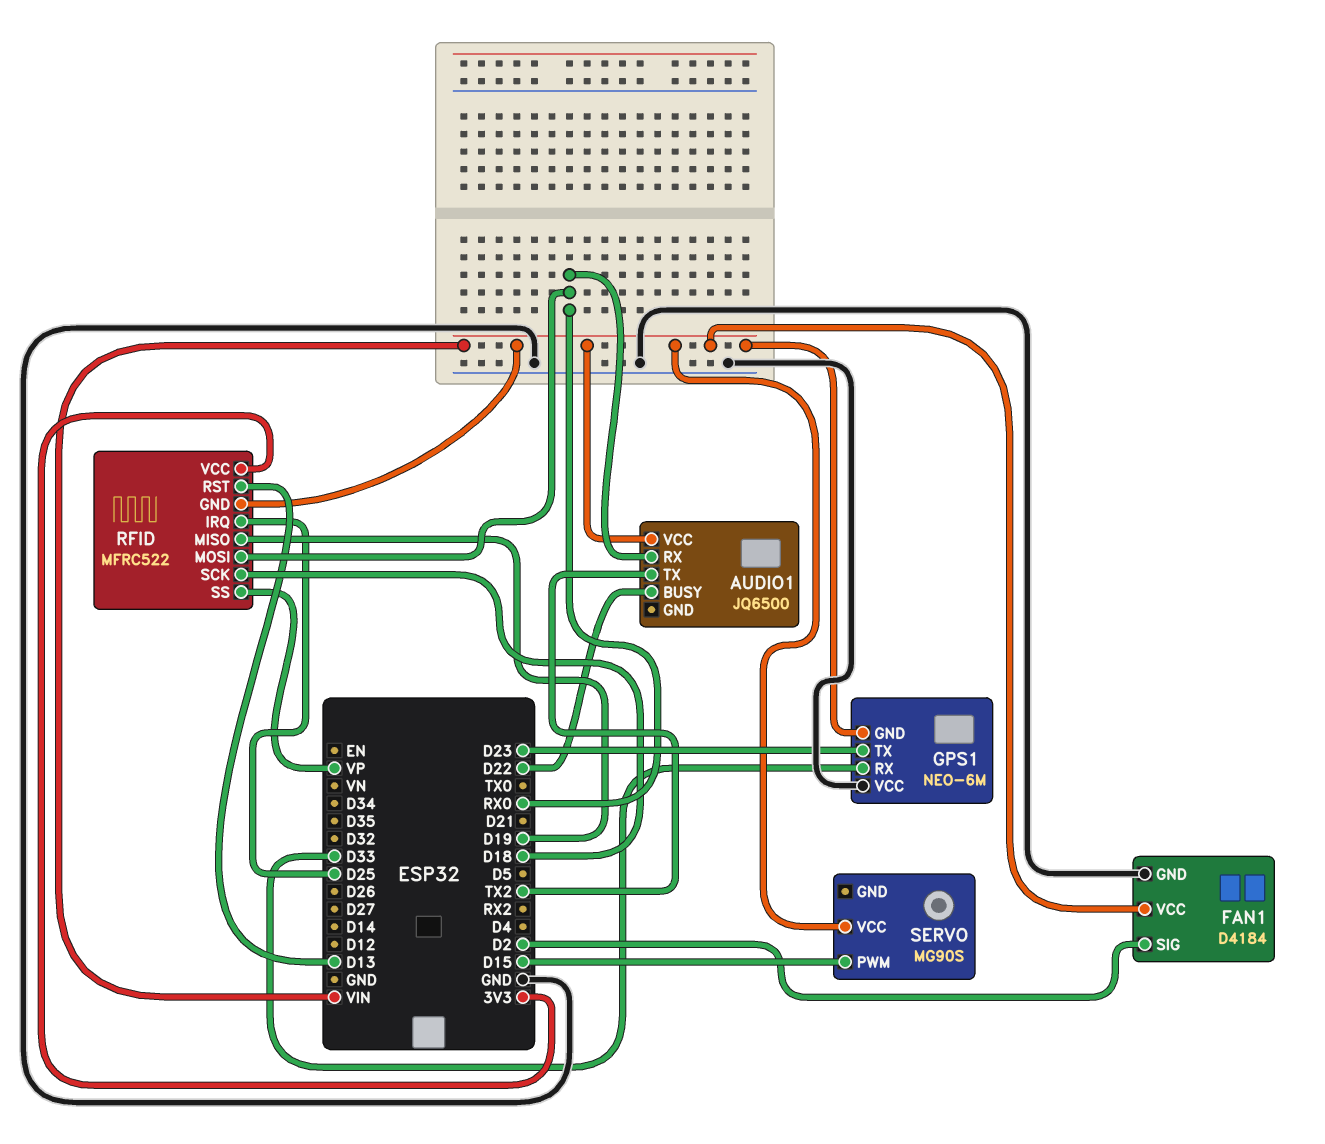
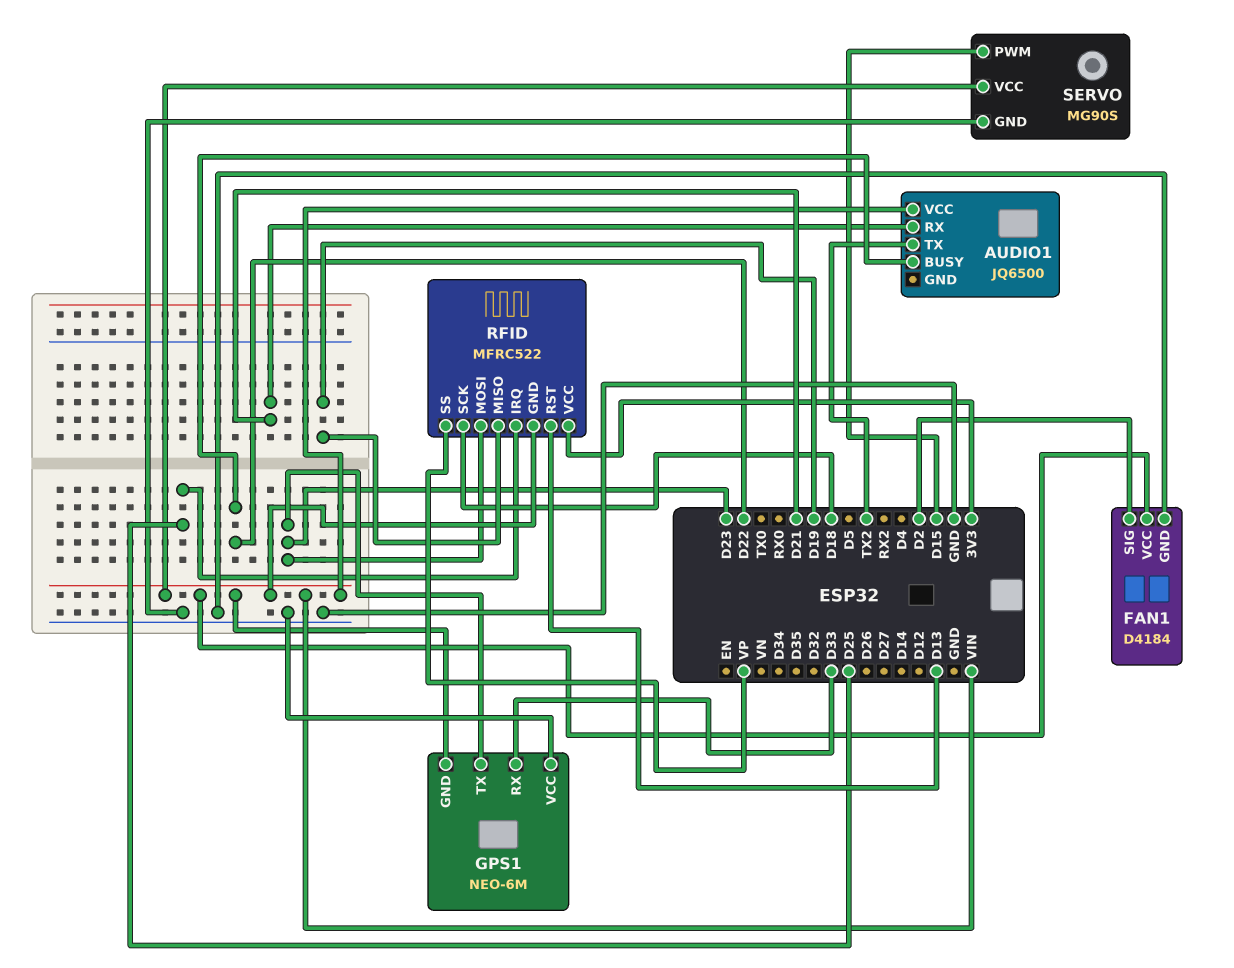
AUDIO1 pin RX: RX0 -> D21
RFID pin MOSI: RX0 -> D23
SERVO pin GND: none -> GND

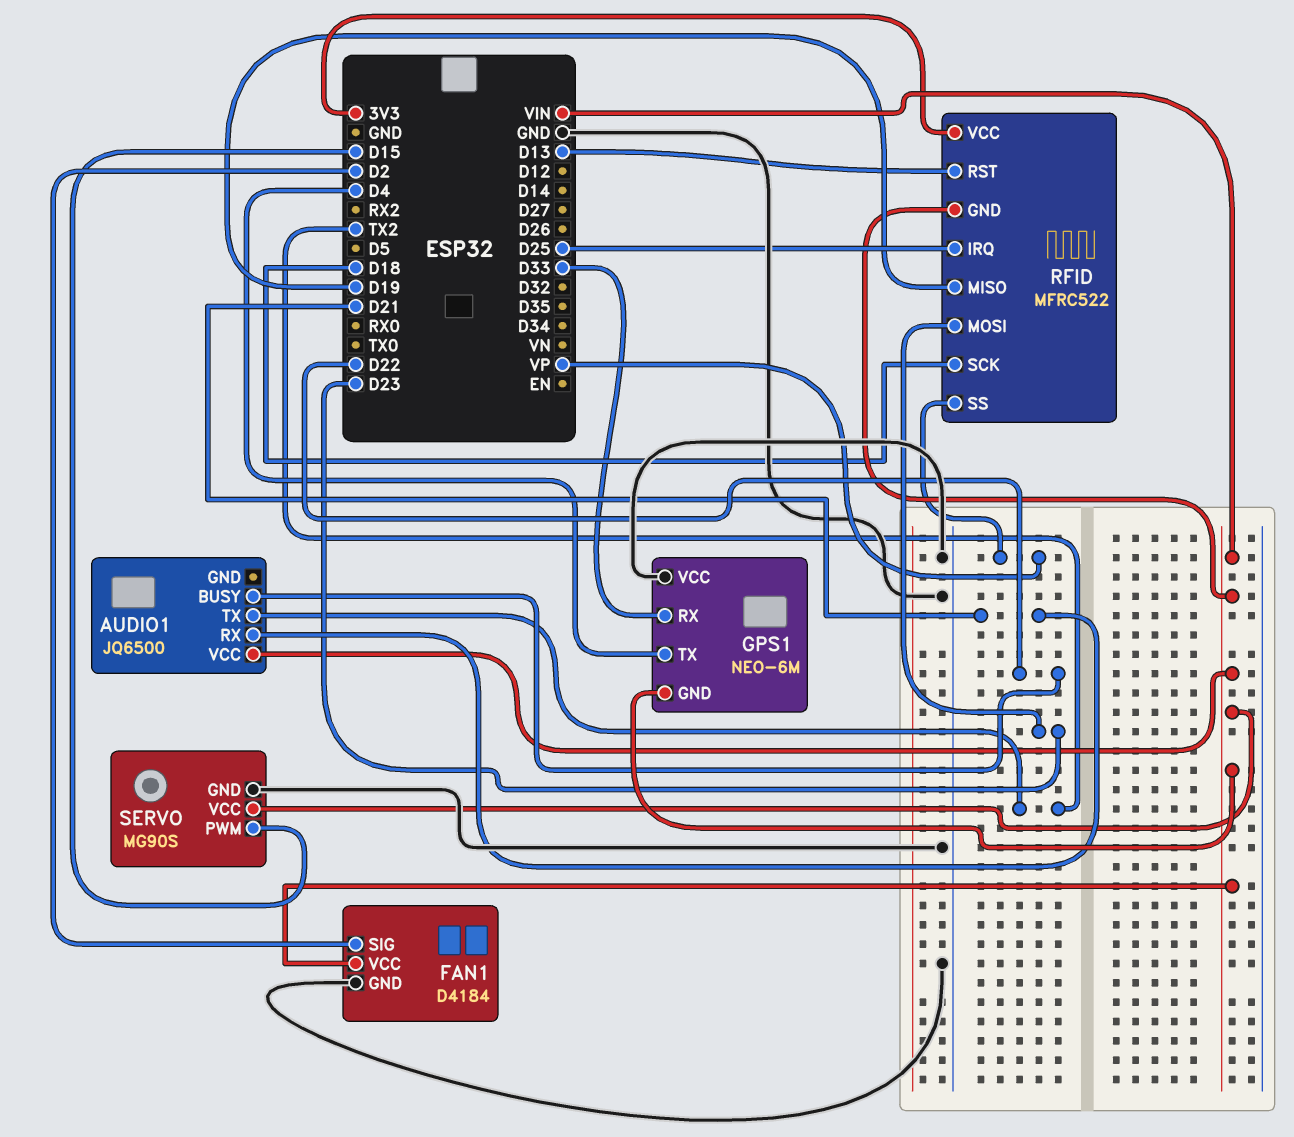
GPS1 pin TX: D23 -> D4

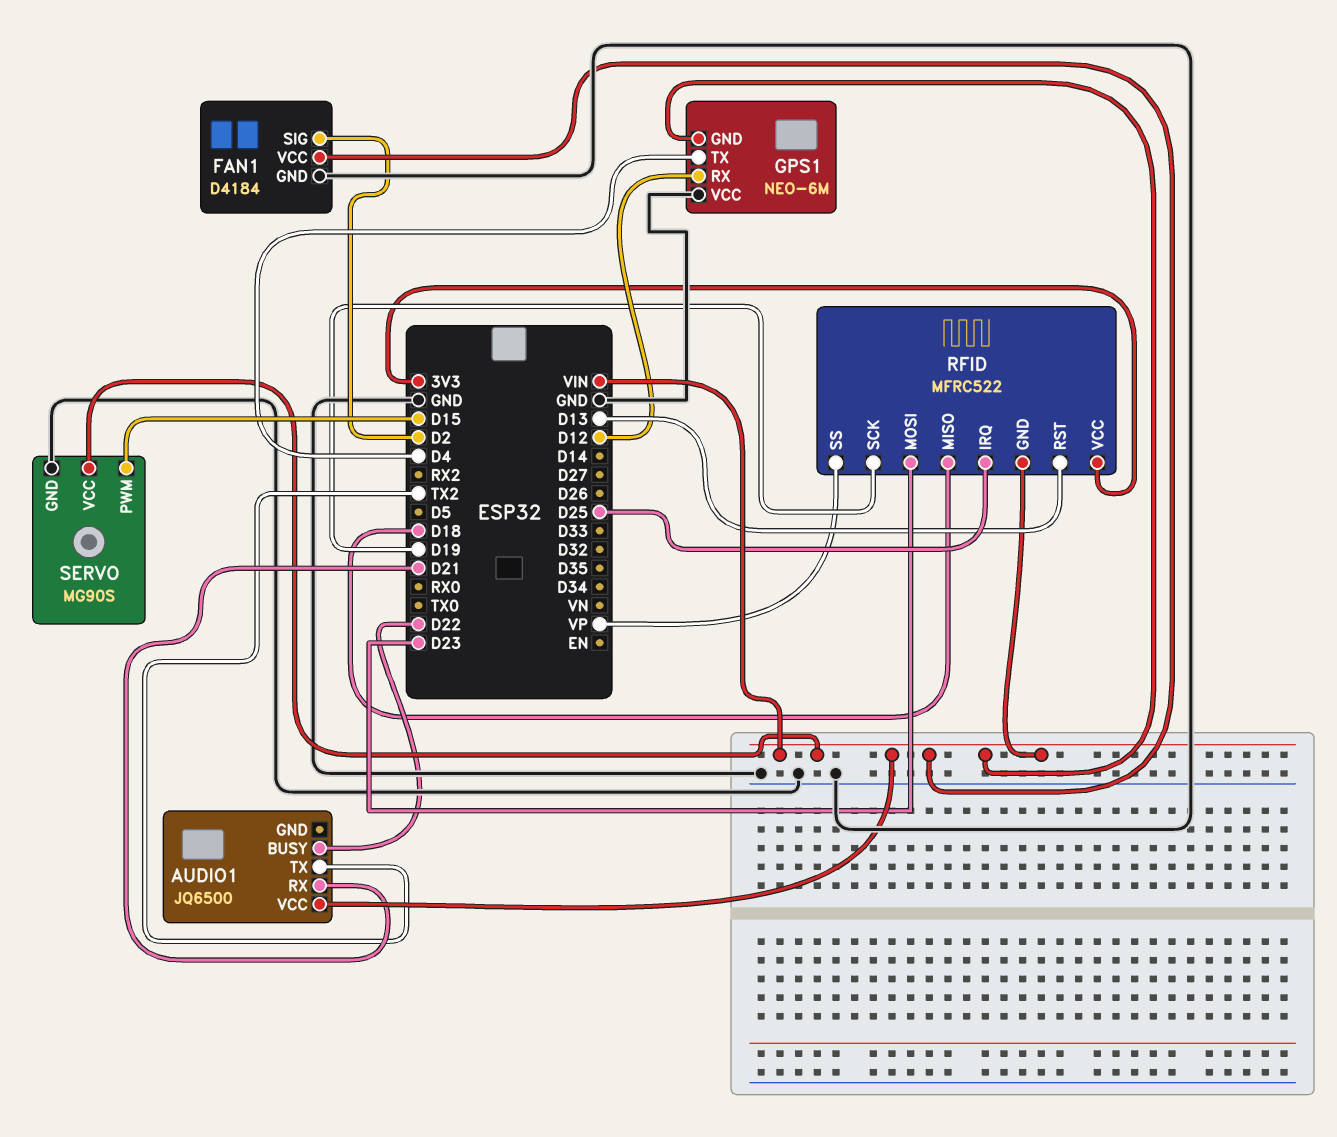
GPS1 pin RX: D33 -> D12
RFID pin MISO: D19 -> D18
RFID pin SCK: D18 -> D19

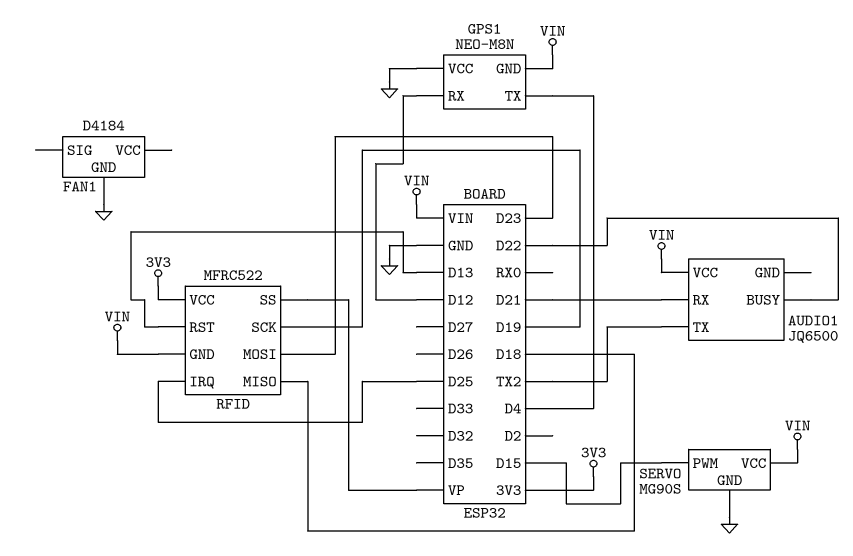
FAN1 pin SIG: D2 -> none
FAN1 pin VCC: VIN -> none
GPS1: NEO-6M -> NEO-M8N

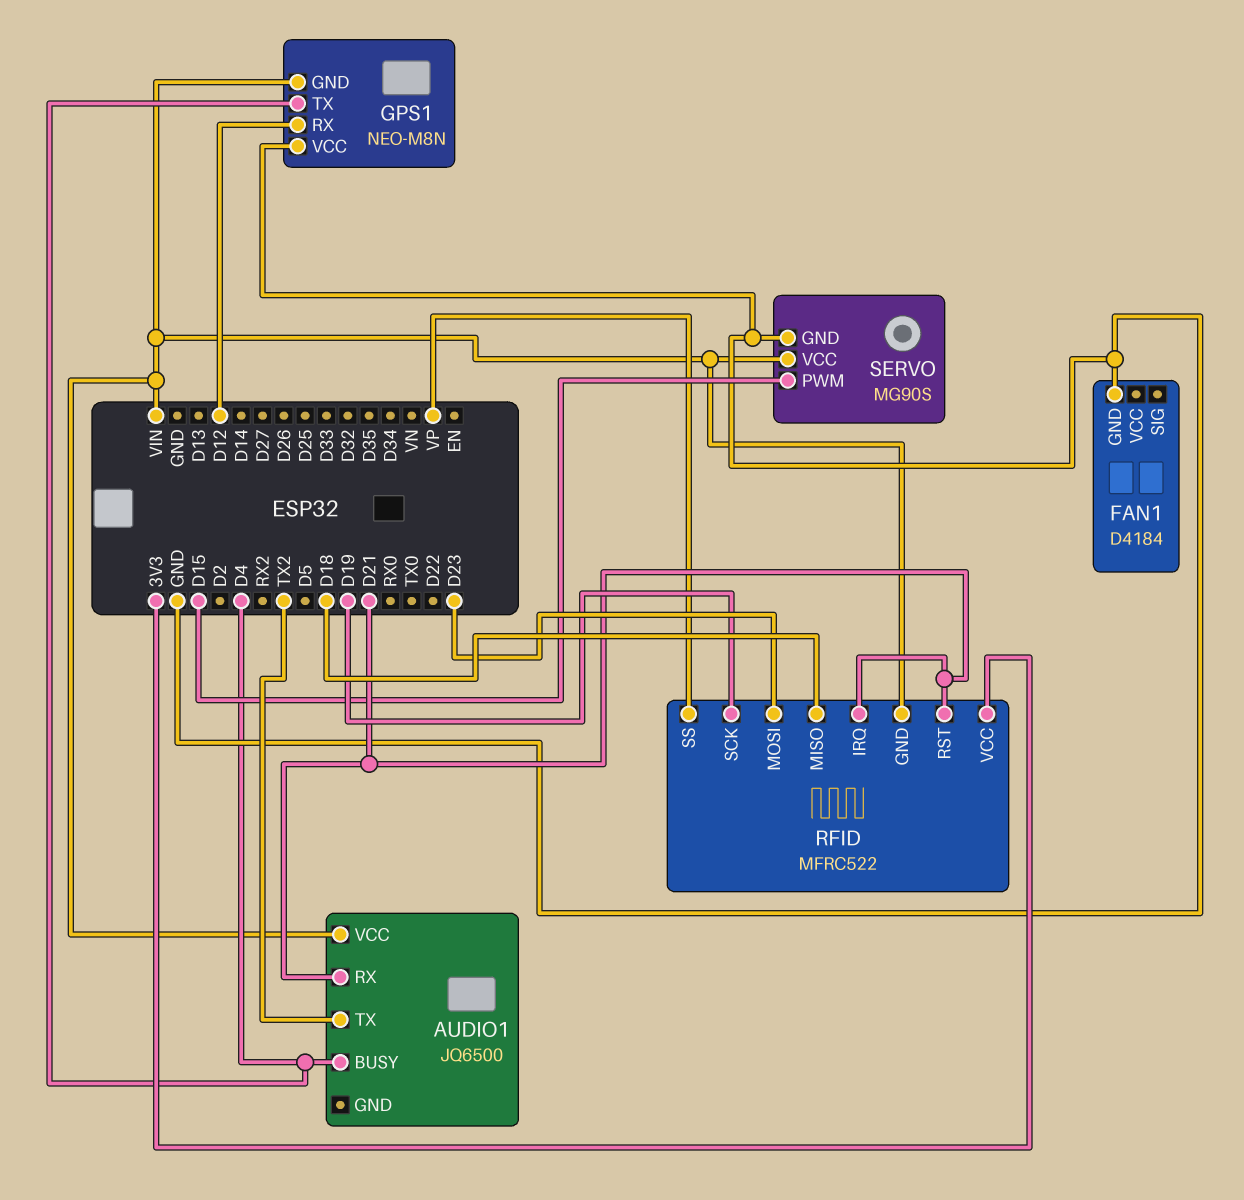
AUDIO1 pin BUSY: D22 -> D4
RFID pin IRQ: D25 -> D21
RFID pin RST: D13 -> D21

